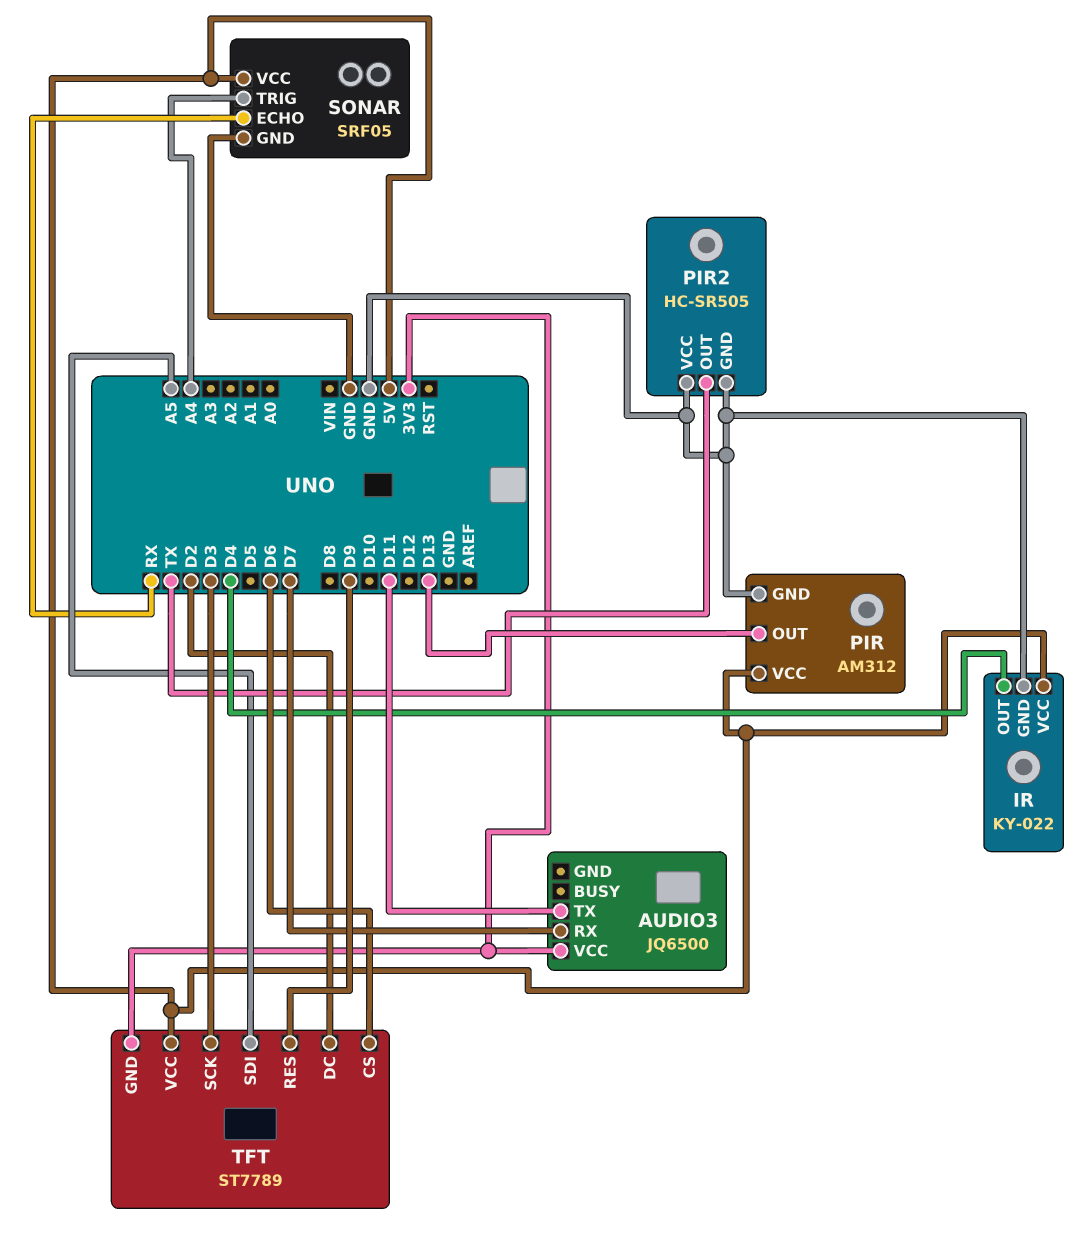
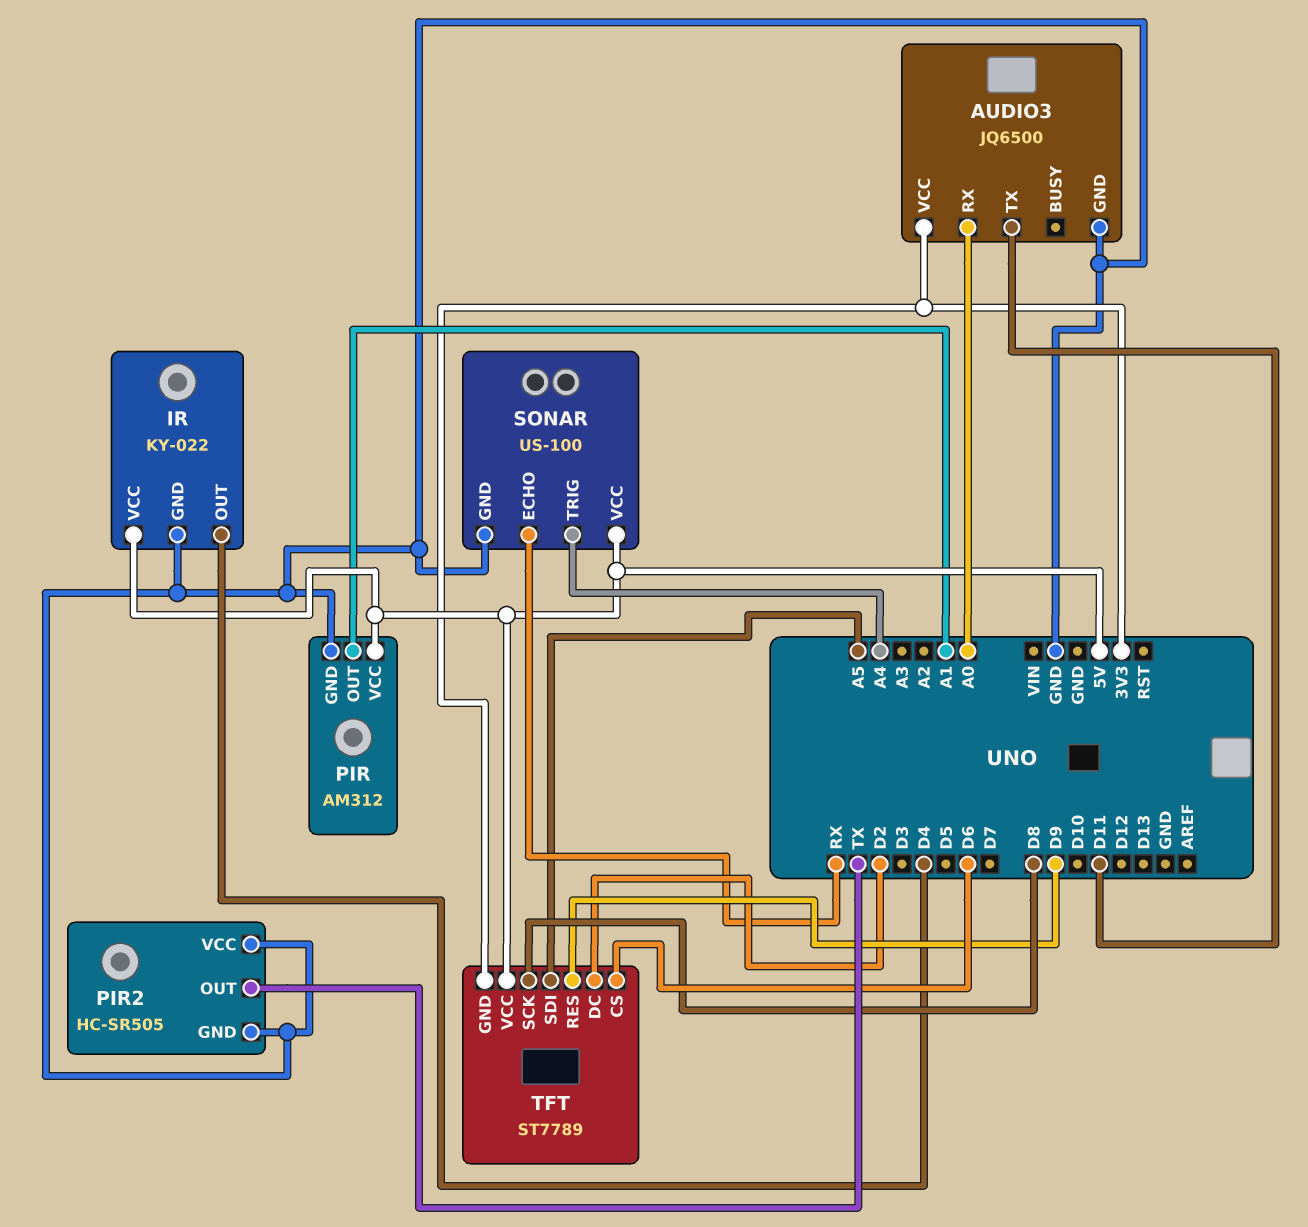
AUDIO3 pin GND: none -> GND
AUDIO3 pin RX: D7 -> A0
PIR pin OUT: D13 -> A1
SONAR: SRF05 -> US-100
TFT pin SCK: D3 -> D8

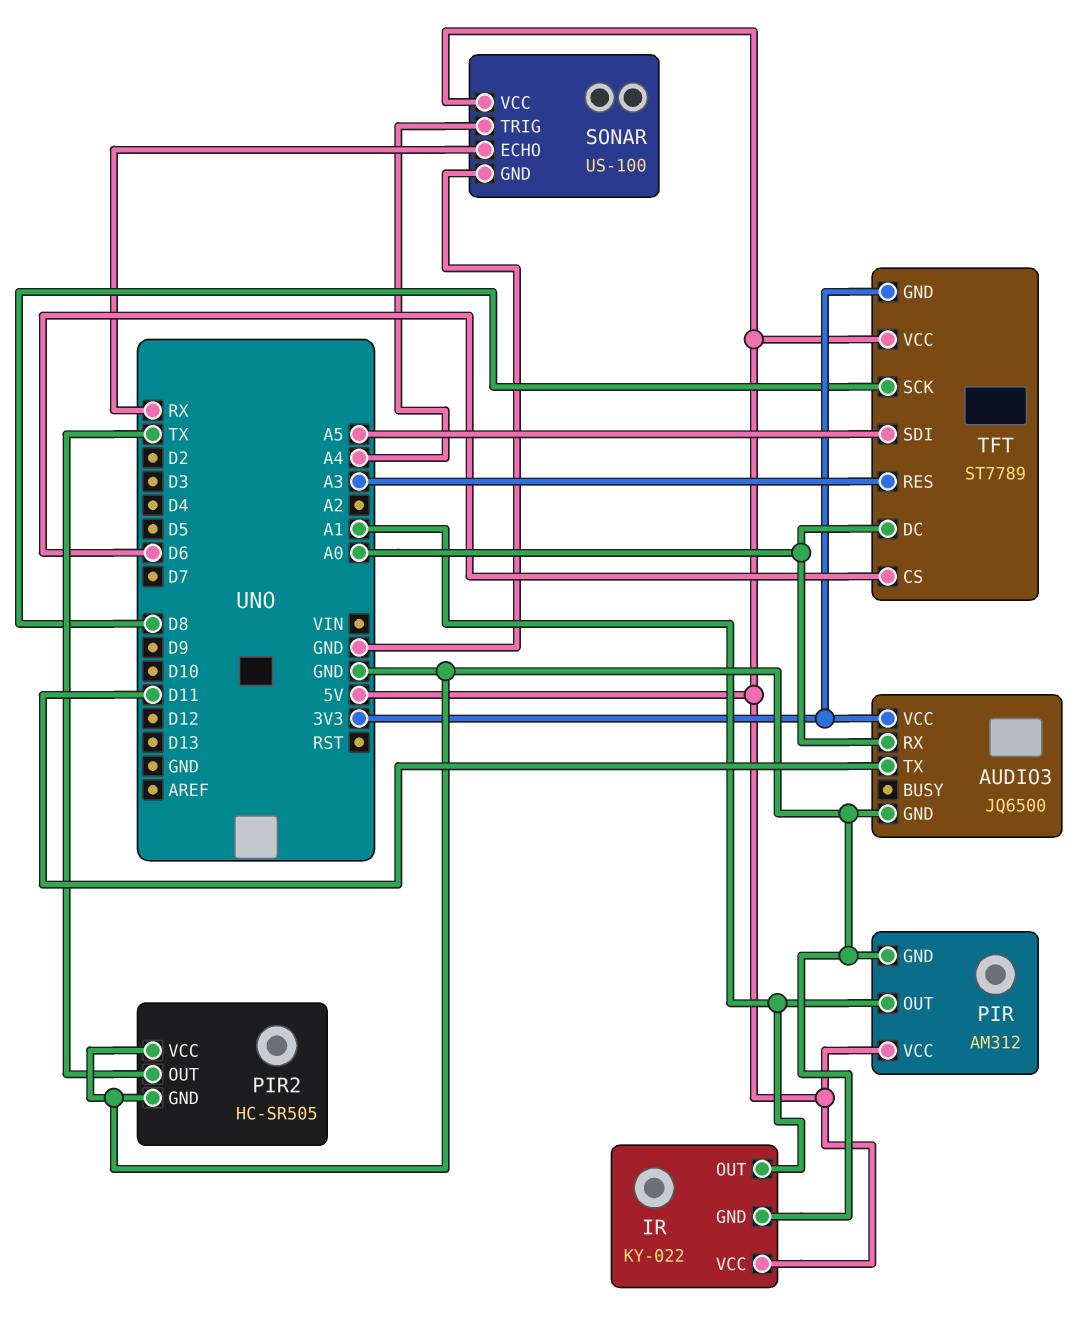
IR pin OUT: D4 -> A1
TFT pin DC: D2 -> A0
TFT pin RES: D9 -> A3

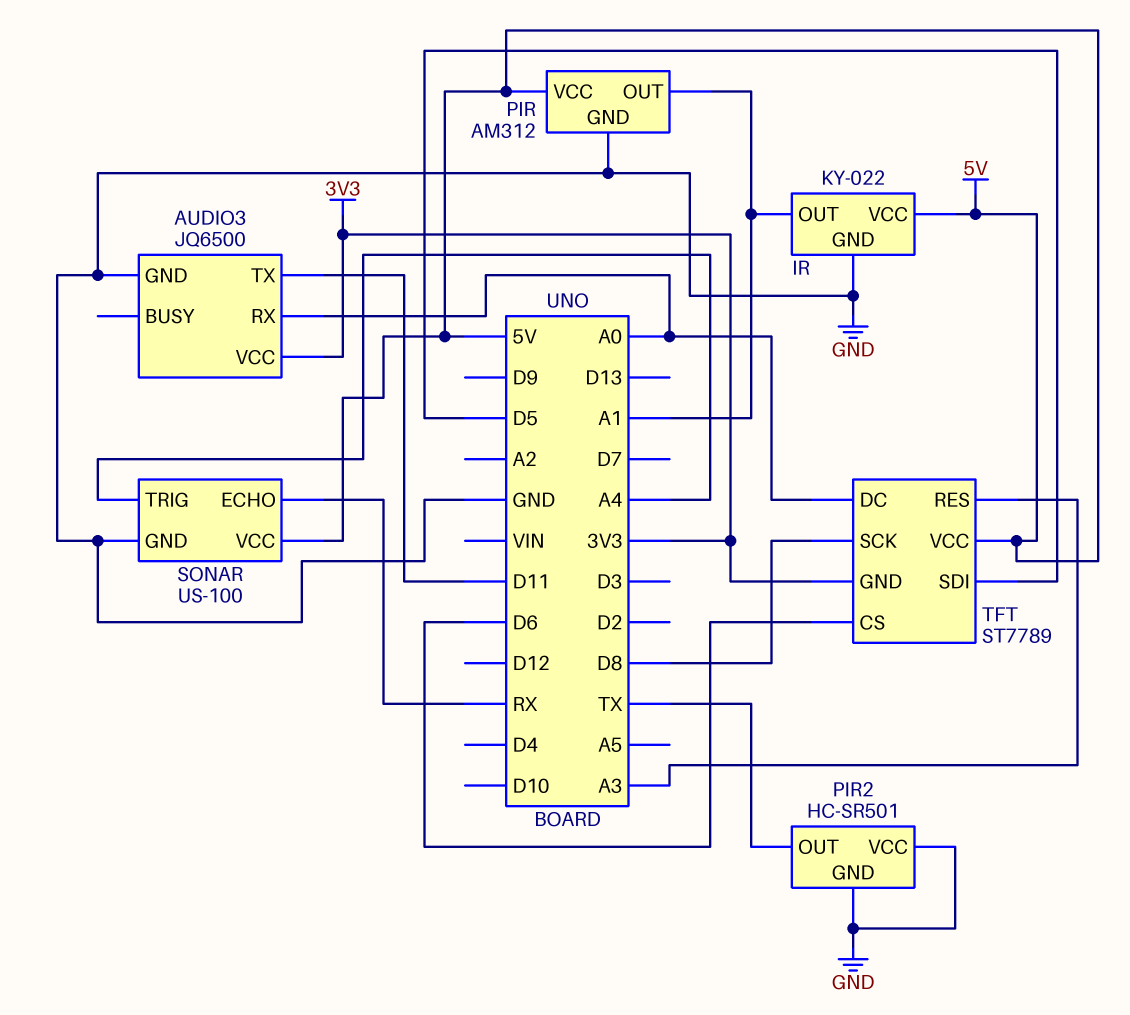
PIR2: HC-SR505 -> HC-SR501
TFT pin SDI: A5 -> D5

